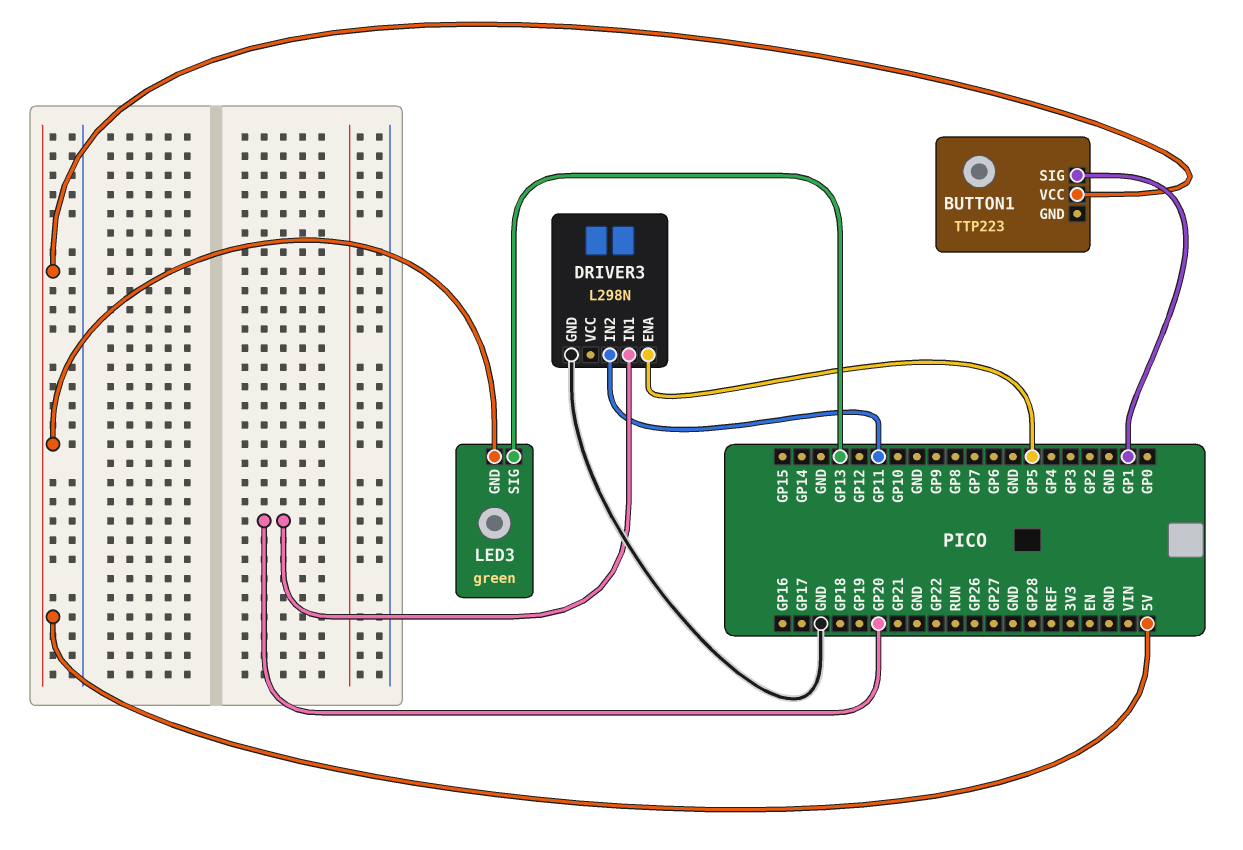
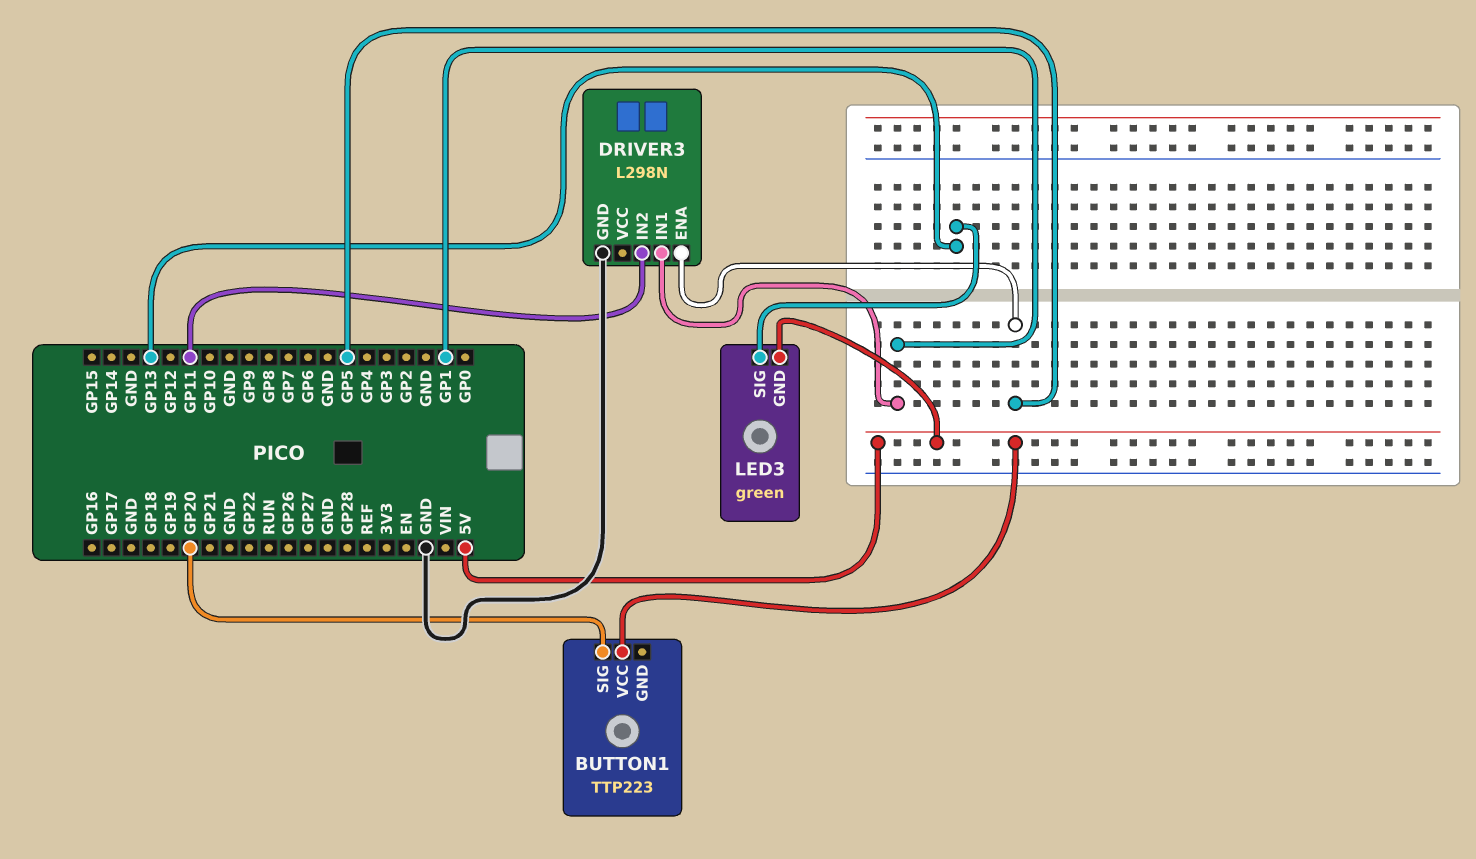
BUTTON1 pin SIG: GP1 -> GP20
DRIVER3 pin IN1: GP20 -> GP1

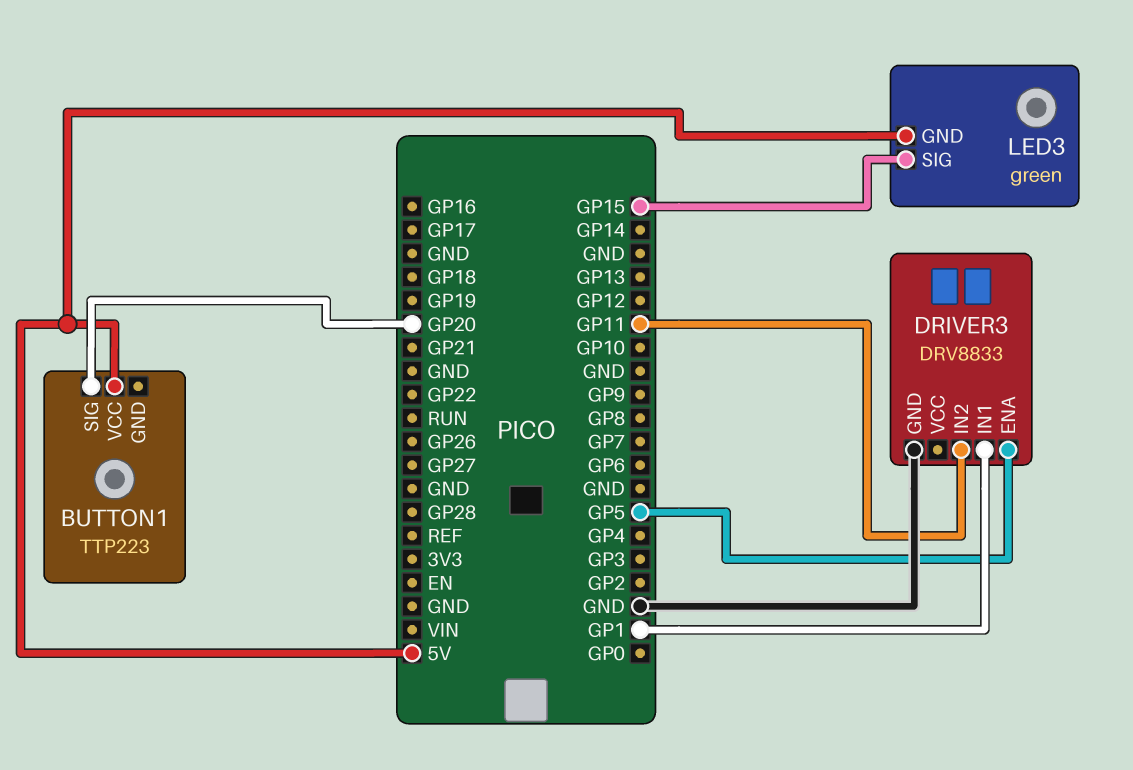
DRIVER3: L298N -> DRV8833
LED3 pin SIG: GP13 -> GP15

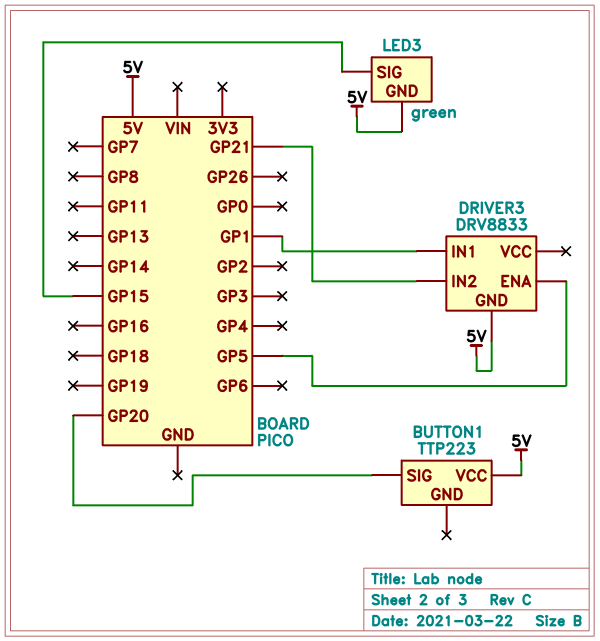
DRIVER3 pin GND: GND -> 5V
DRIVER3 pin IN2: GP11 -> GP21

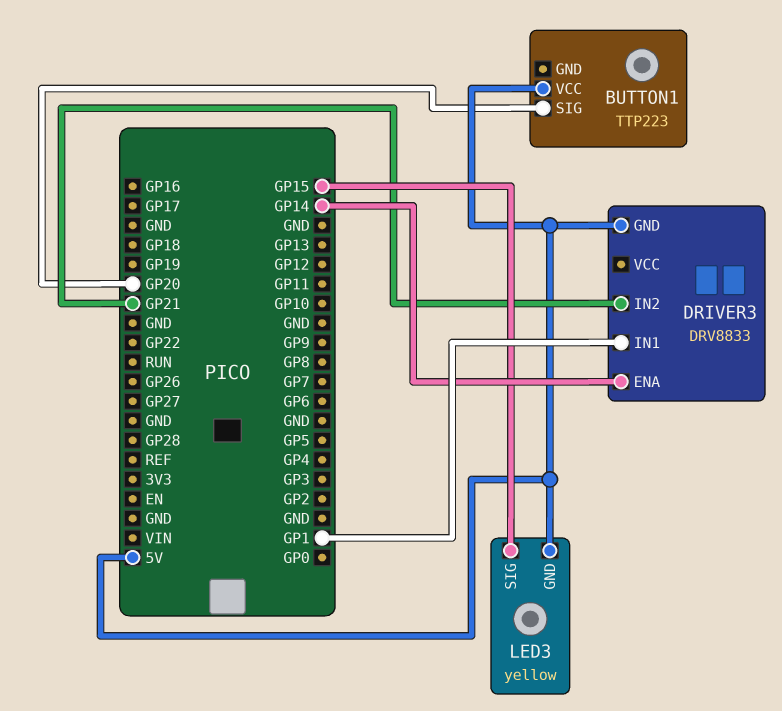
DRIVER3 pin ENA: GP5 -> GP14
LED3: green -> yellow

